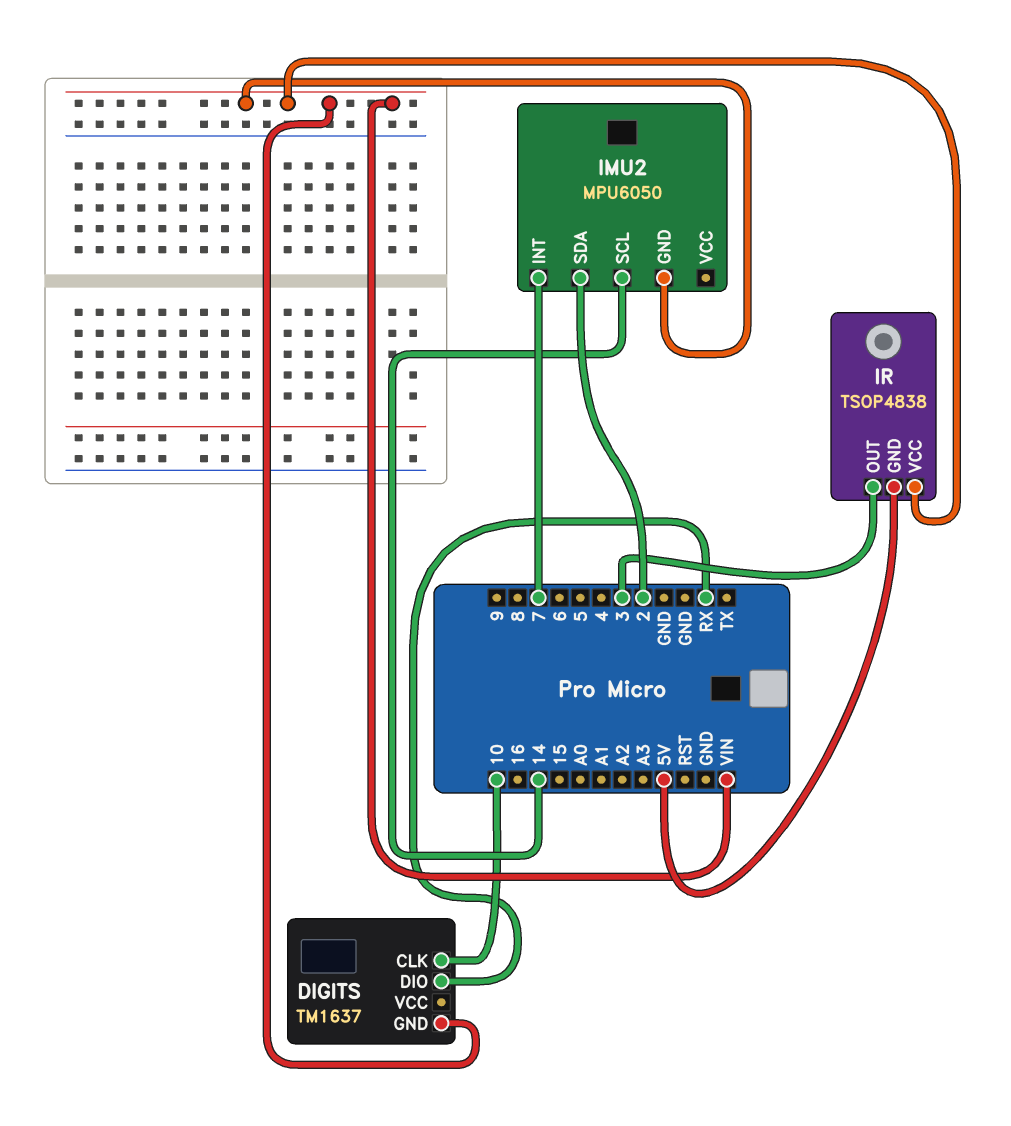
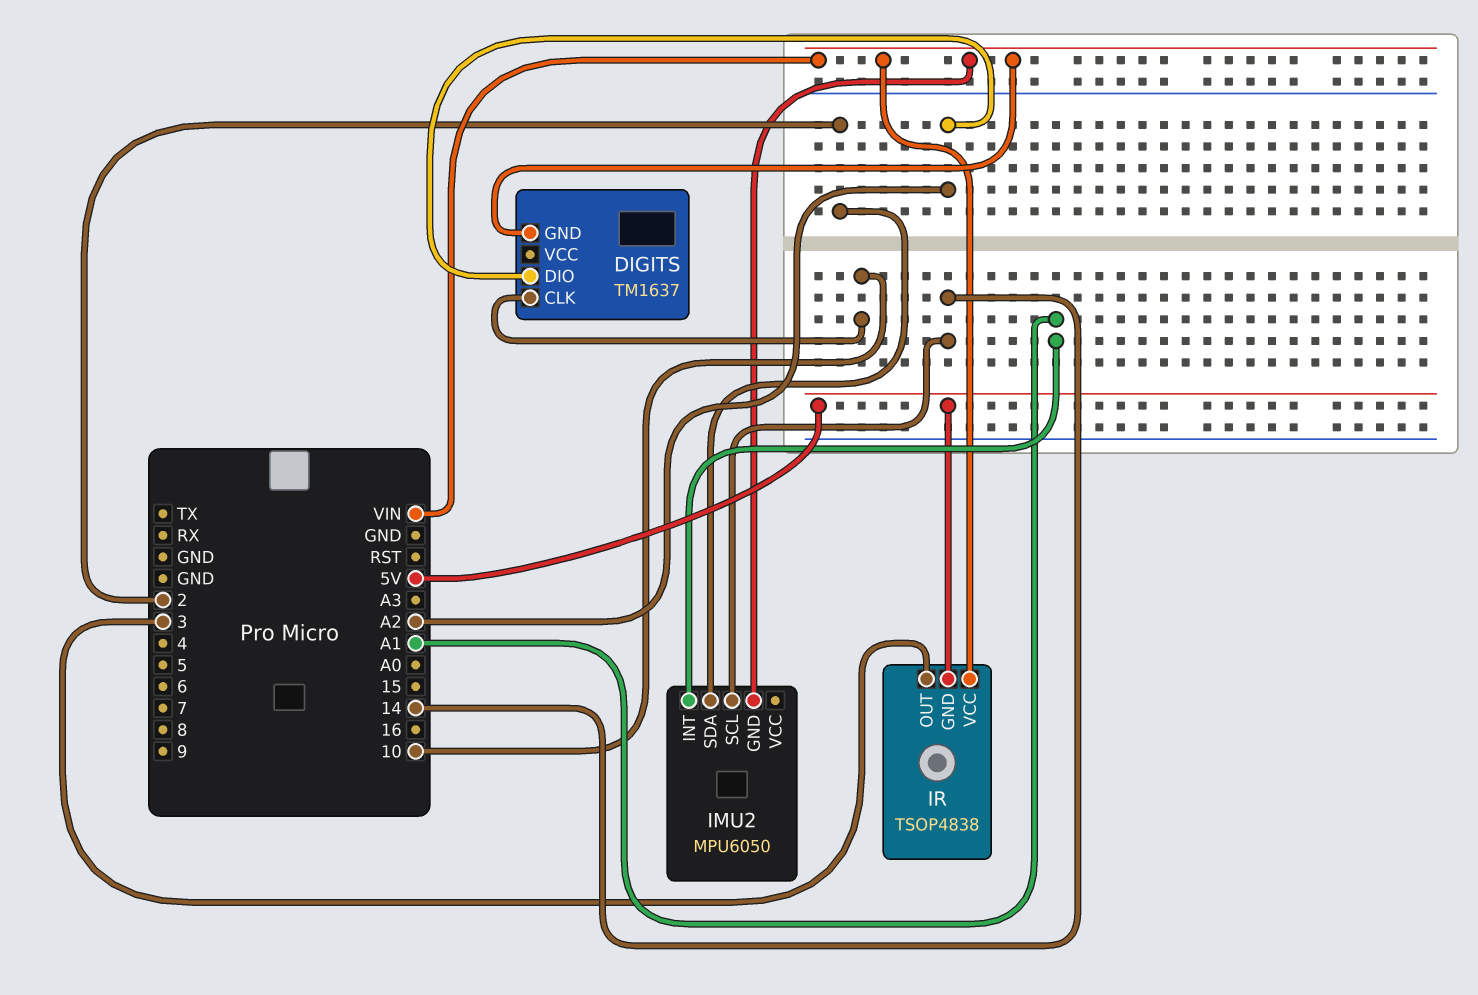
DIGITS pin DIO: RX -> A2
IMU2 pin INT: 7 -> A1

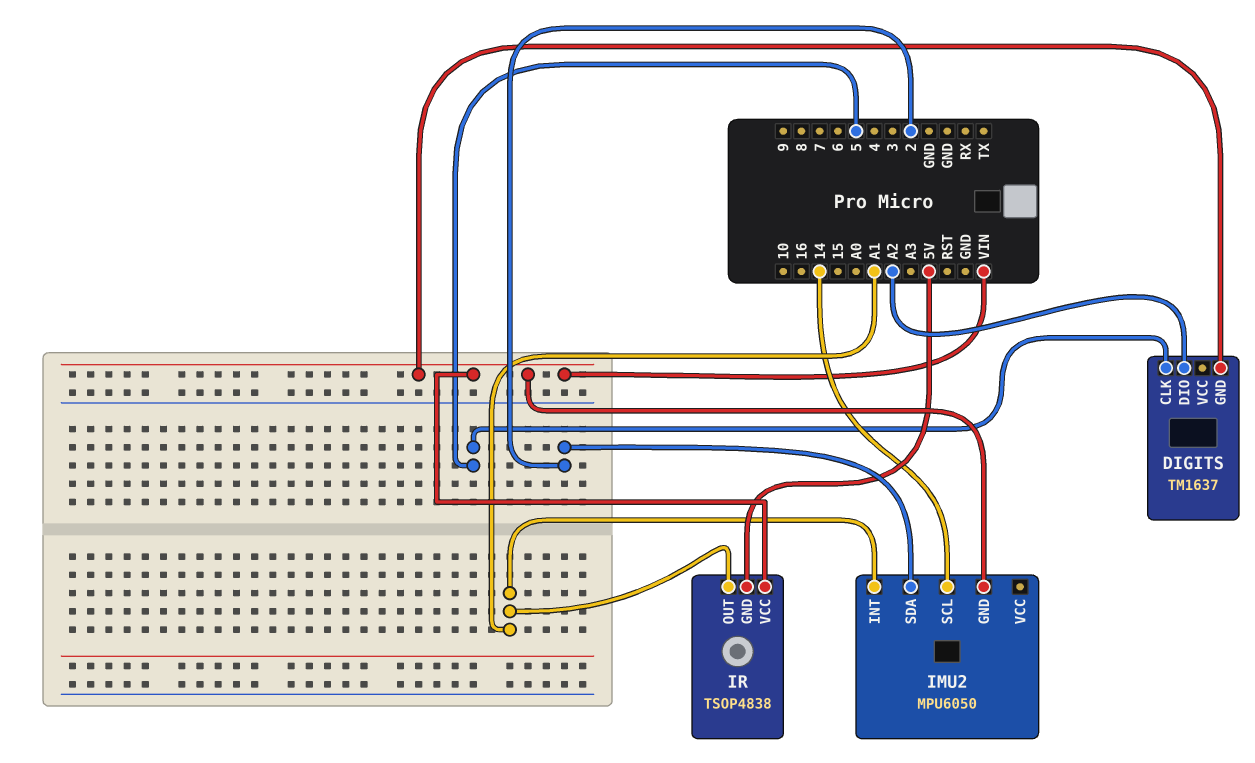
DIGITS pin CLK: 10 -> 5
IR pin OUT: 3 -> A1

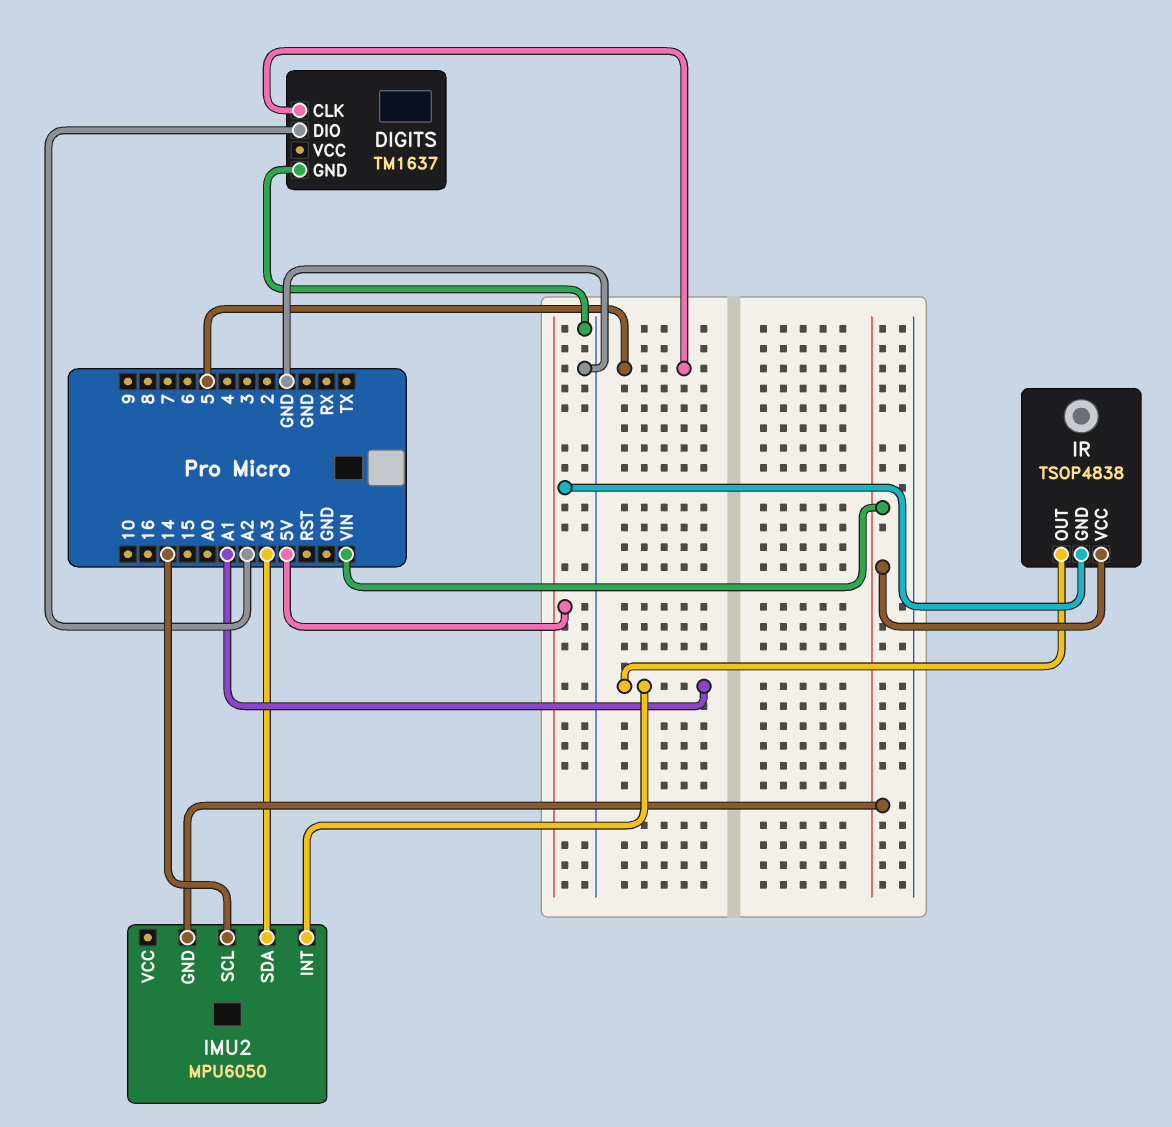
DIGITS pin GND: VIN -> GND
IMU2 pin SDA: 2 -> A3

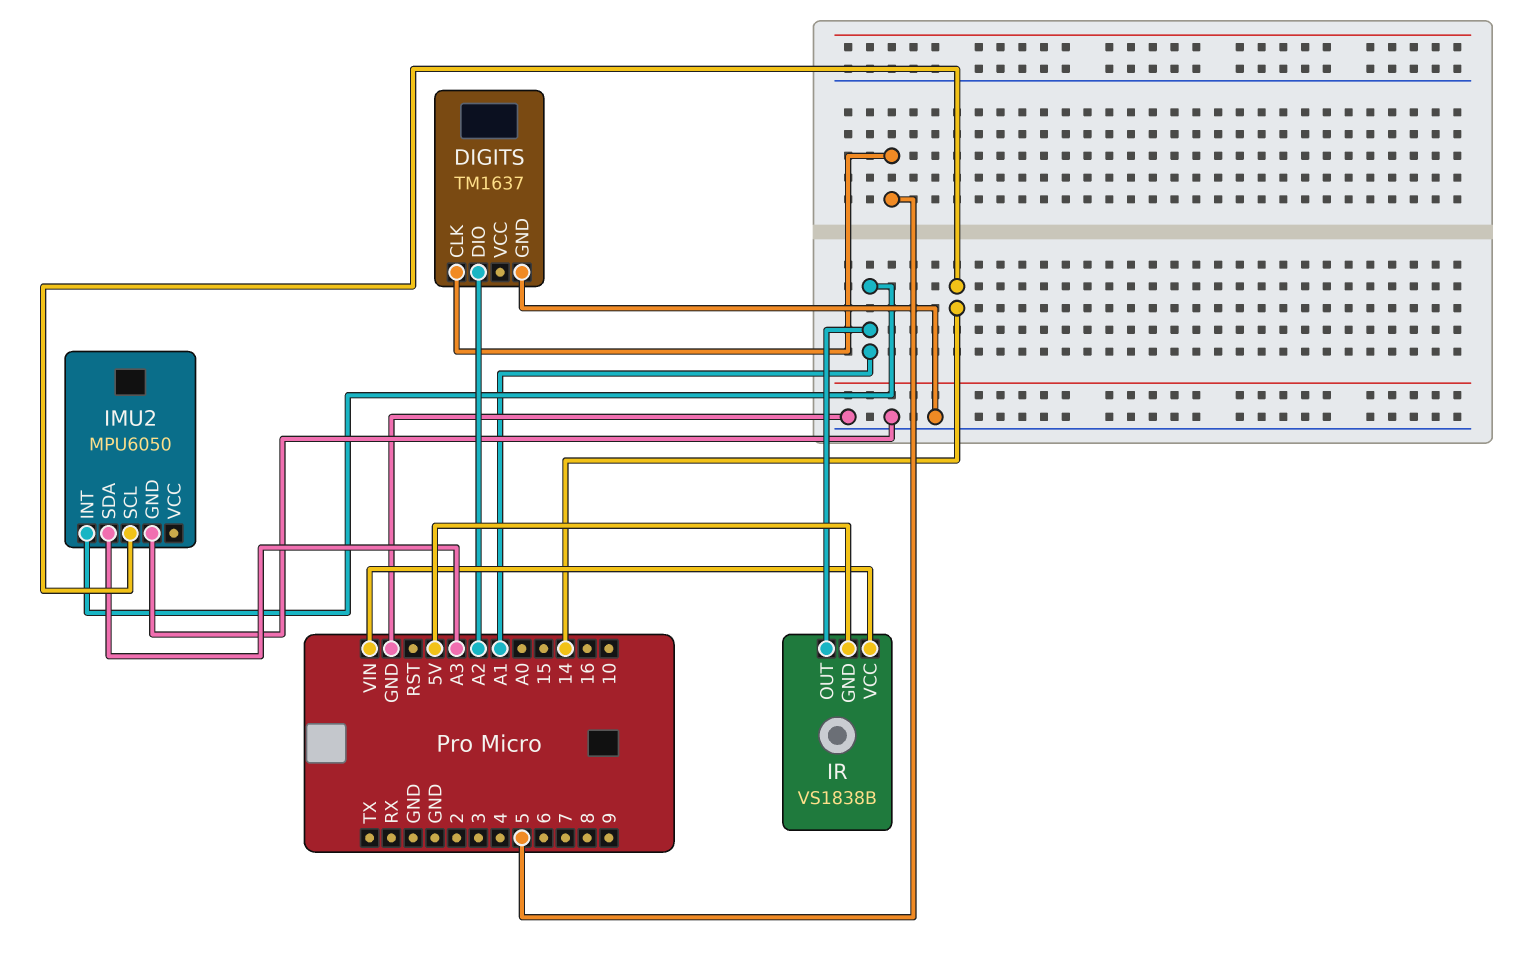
IMU2 pin GND: VIN -> GND
IR: TSOP4838 -> VS1838B

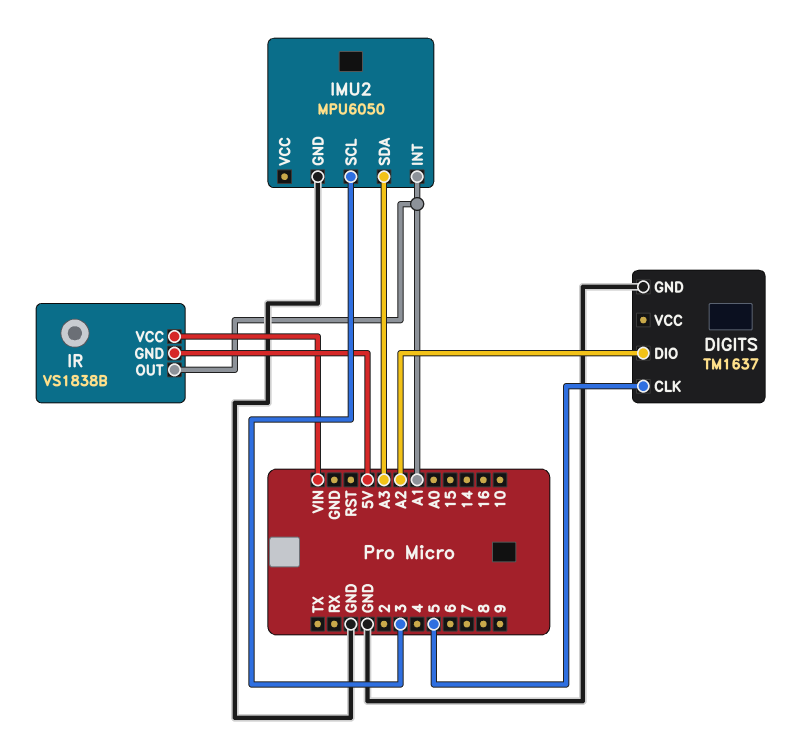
IMU2 pin SCL: 14 -> 3

